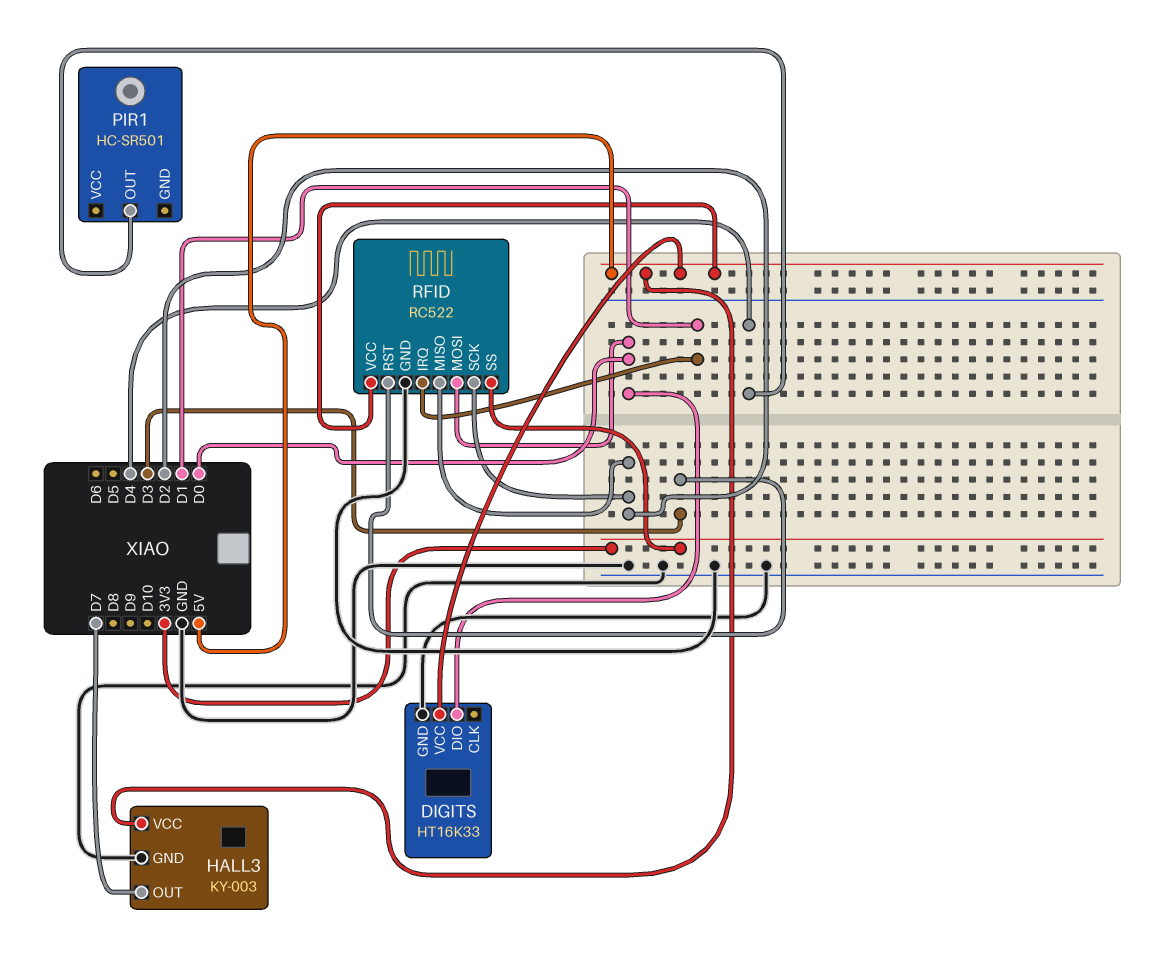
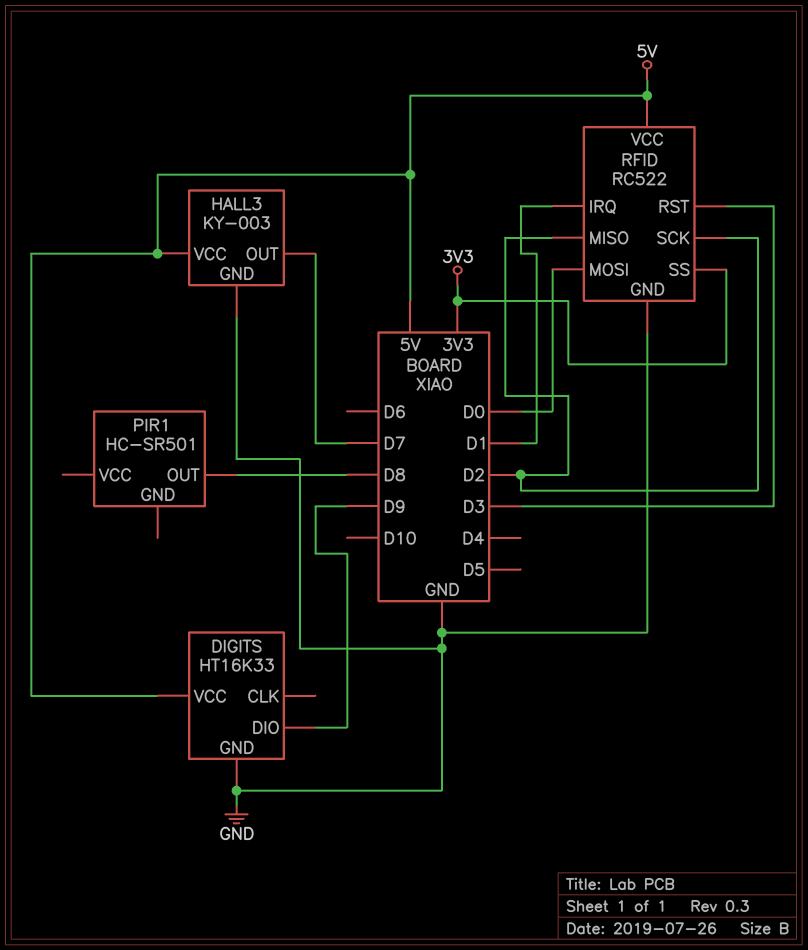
DIGITS pin DIO: D0 -> D9
PIR1 pin OUT: D4 -> D8

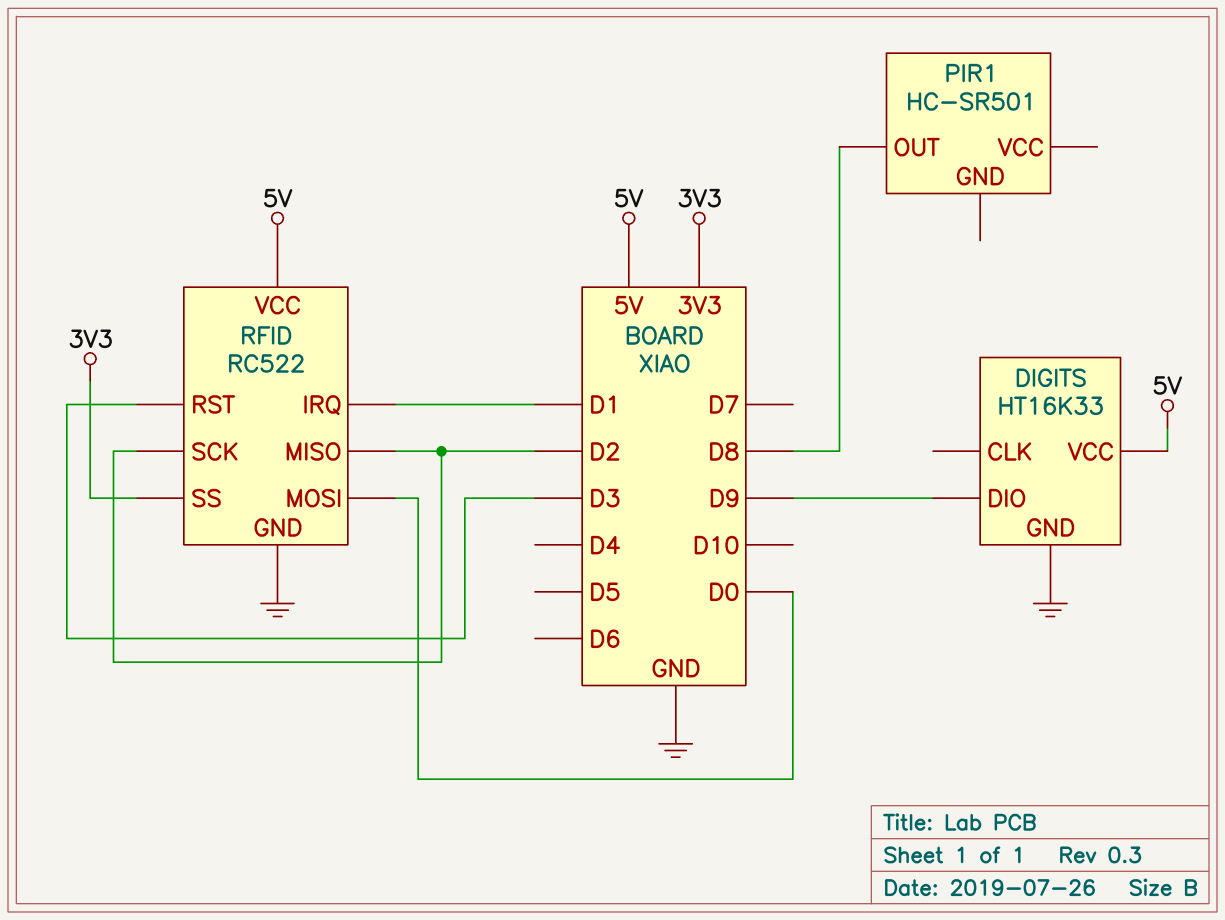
HALL3: KY-003 -> none
HALL3 pin GND: GND -> none
HALL3 pin OUT: D7 -> none
HALL3 pin VCC: 5V -> none

